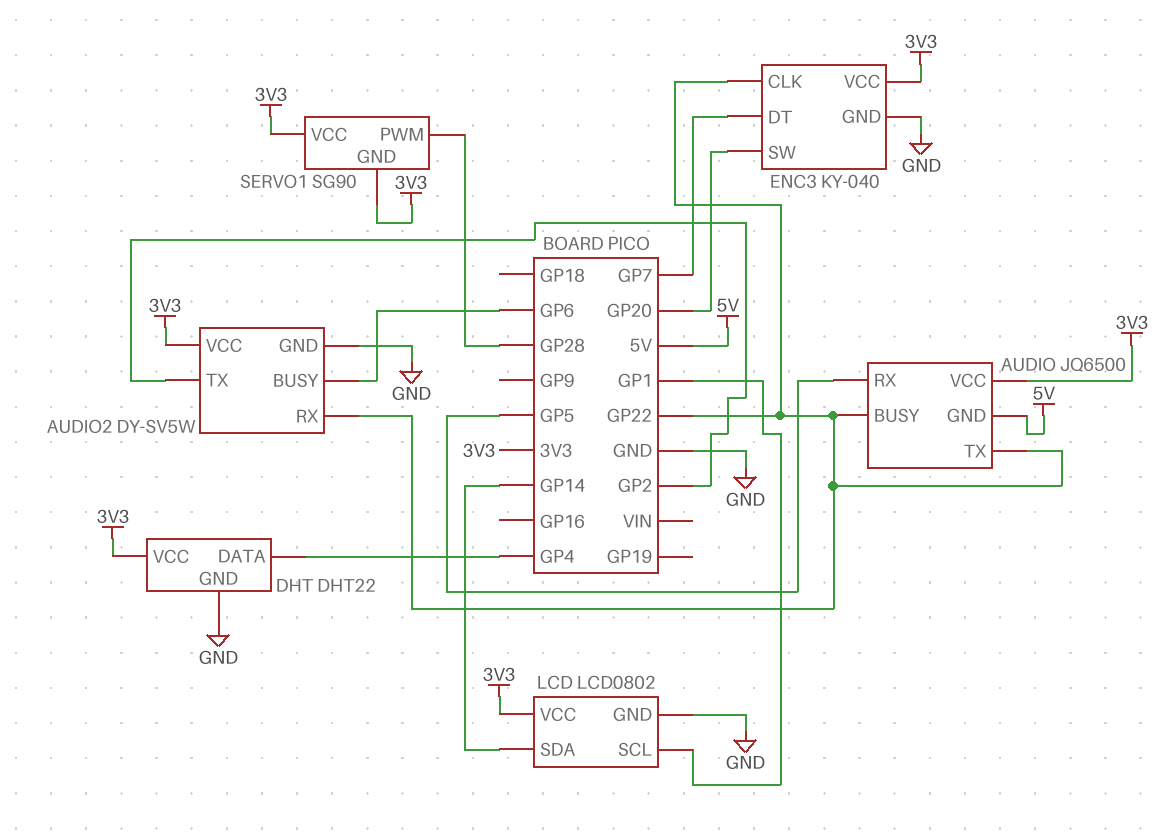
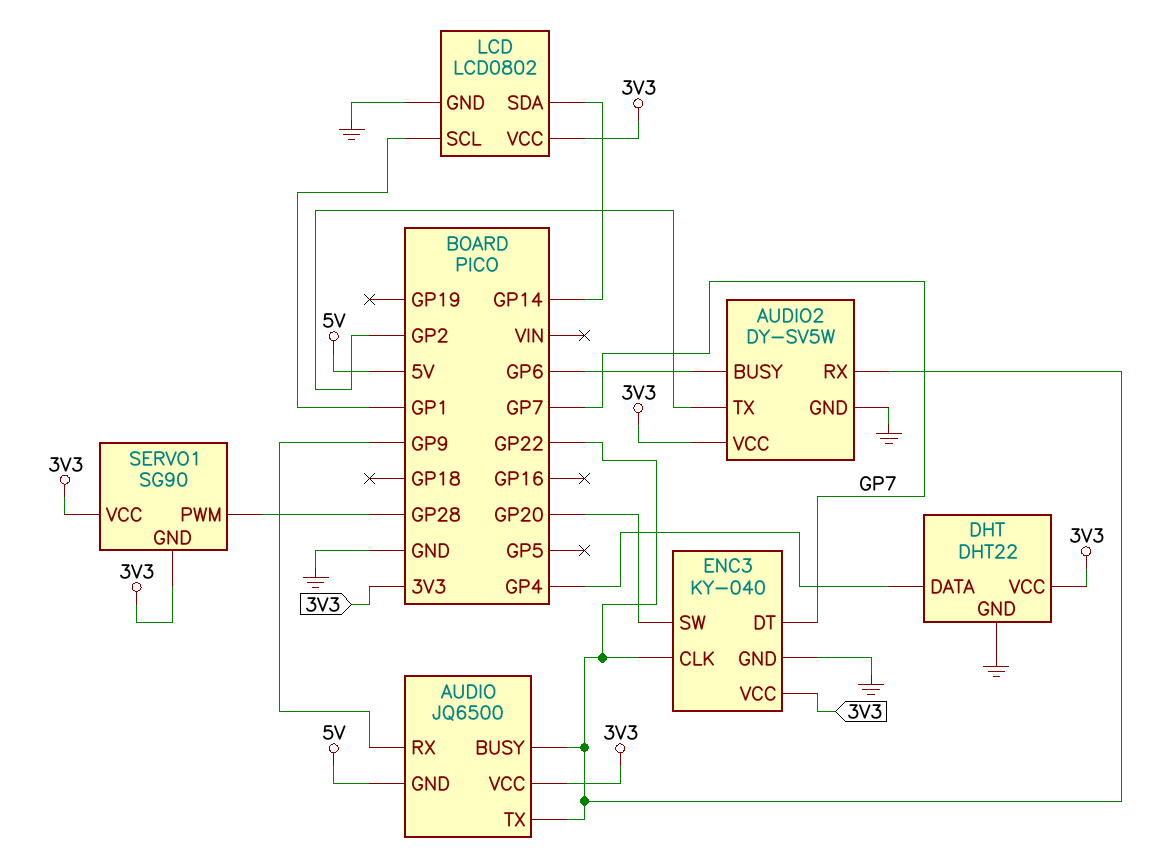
AUDIO pin RX: GP5 -> GP9

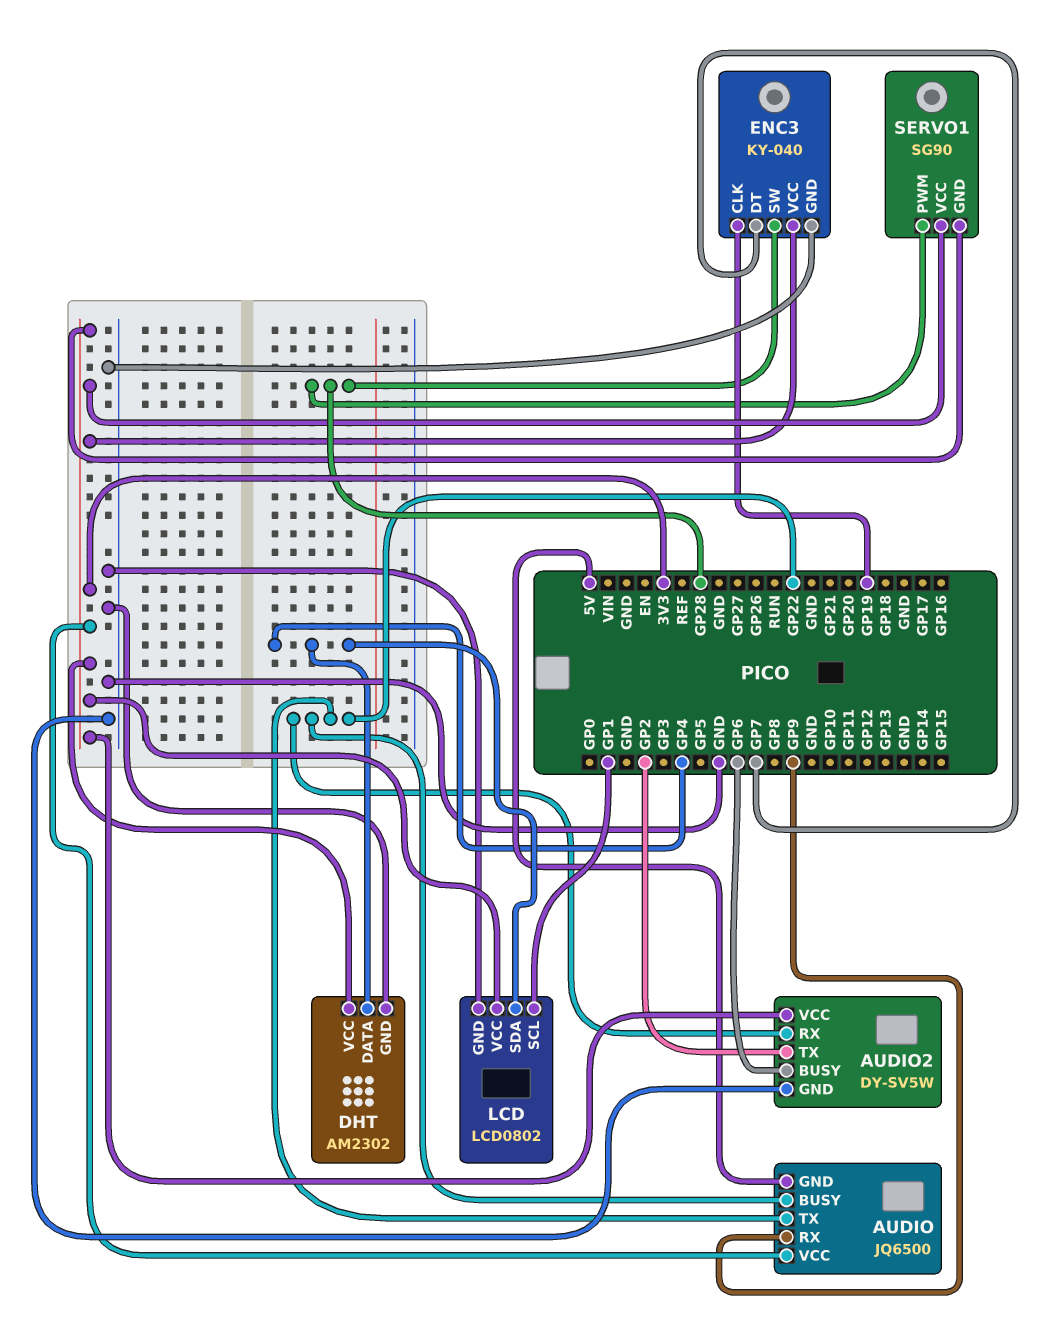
DHT: DHT22 -> AM2302
ENC3 pin CLK: GP22 -> GP19
ENC3 pin SW: GP20 -> GP28
LCD pin SDA: GP14 -> GP4

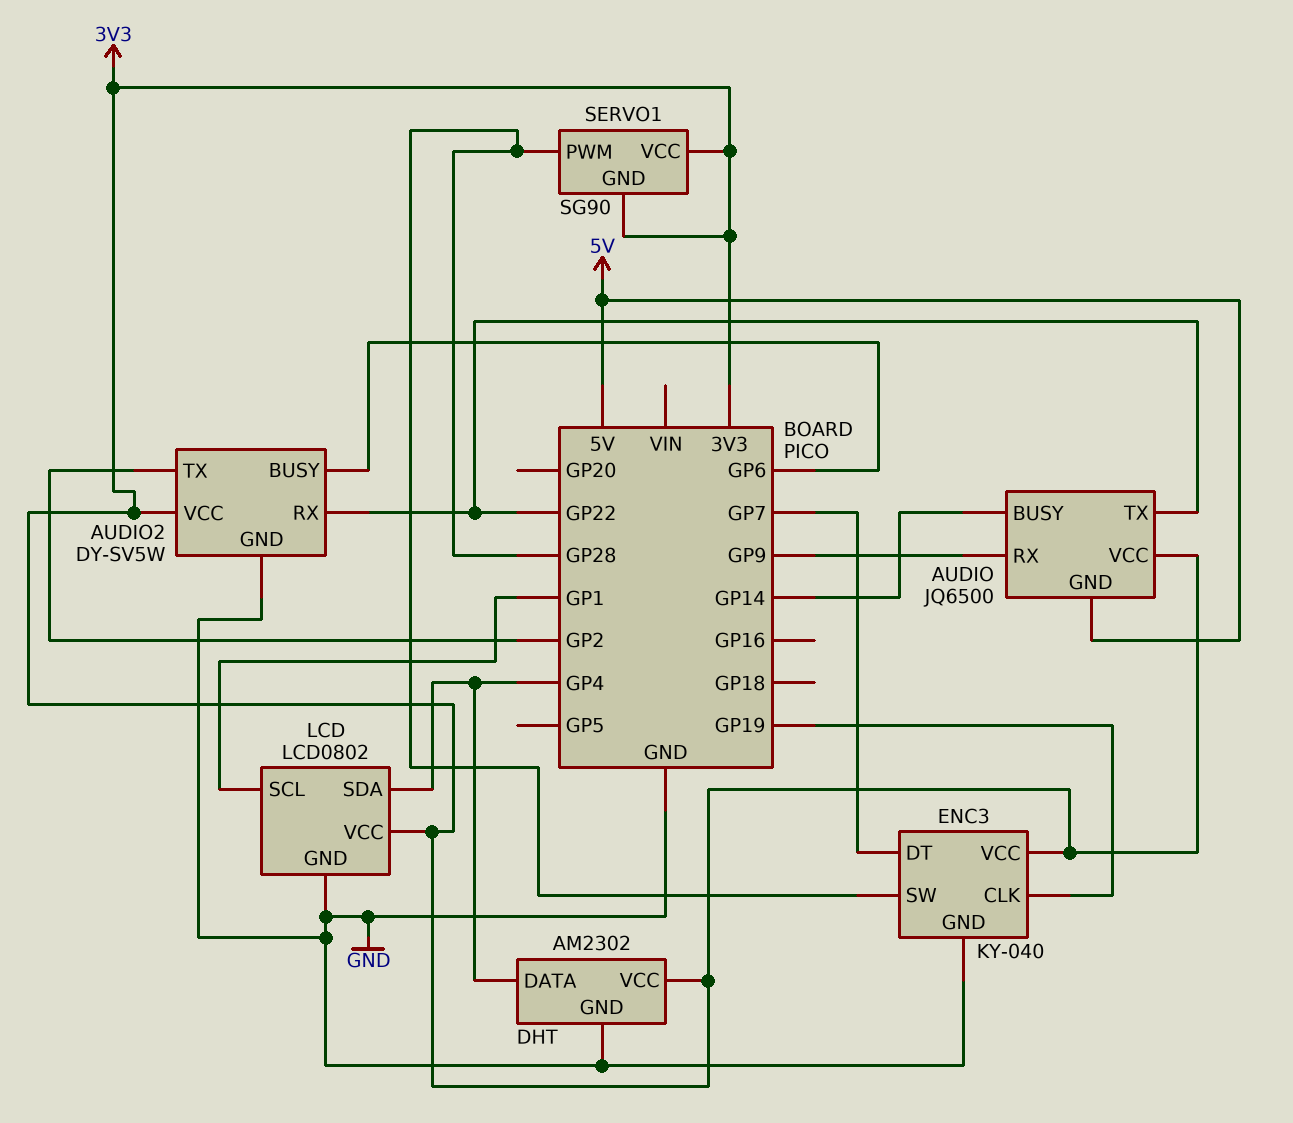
AUDIO pin BUSY: GP22 -> GP14

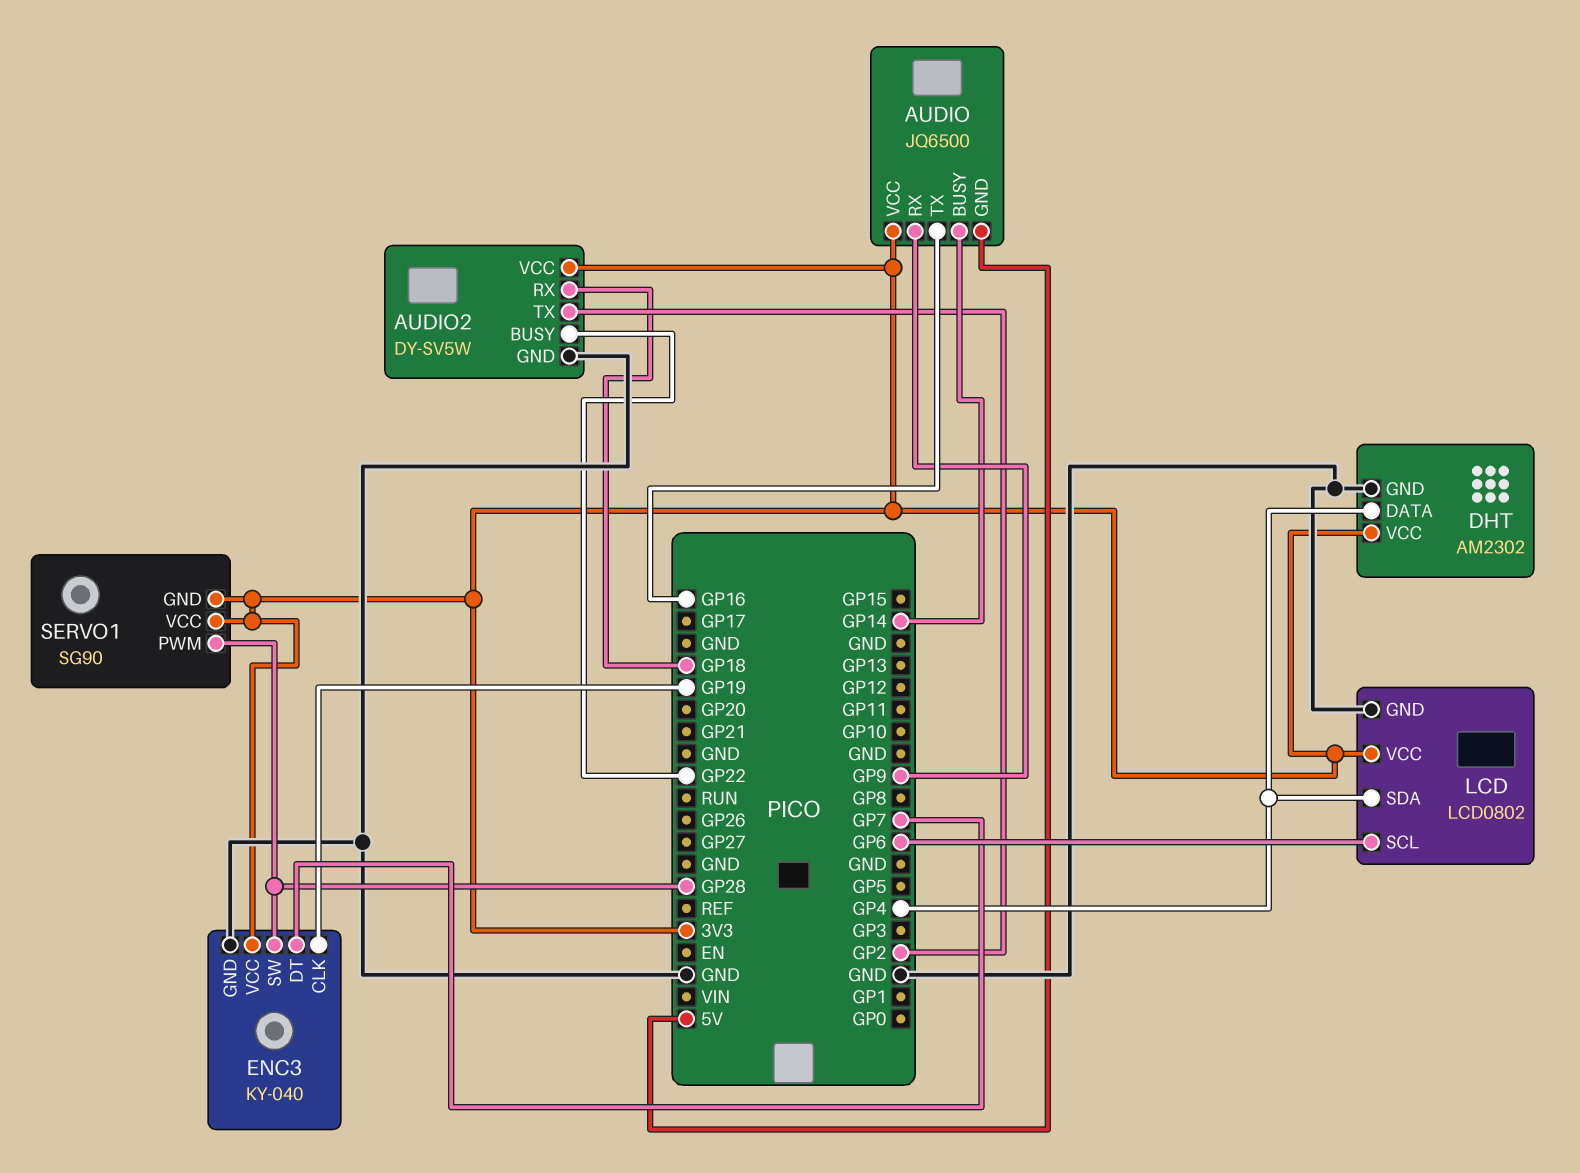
AUDIO pin TX: GP22 -> GP16
AUDIO2 pin BUSY: GP6 -> GP22
AUDIO2 pin RX: GP22 -> GP18
LCD pin SCL: GP1 -> GP6

